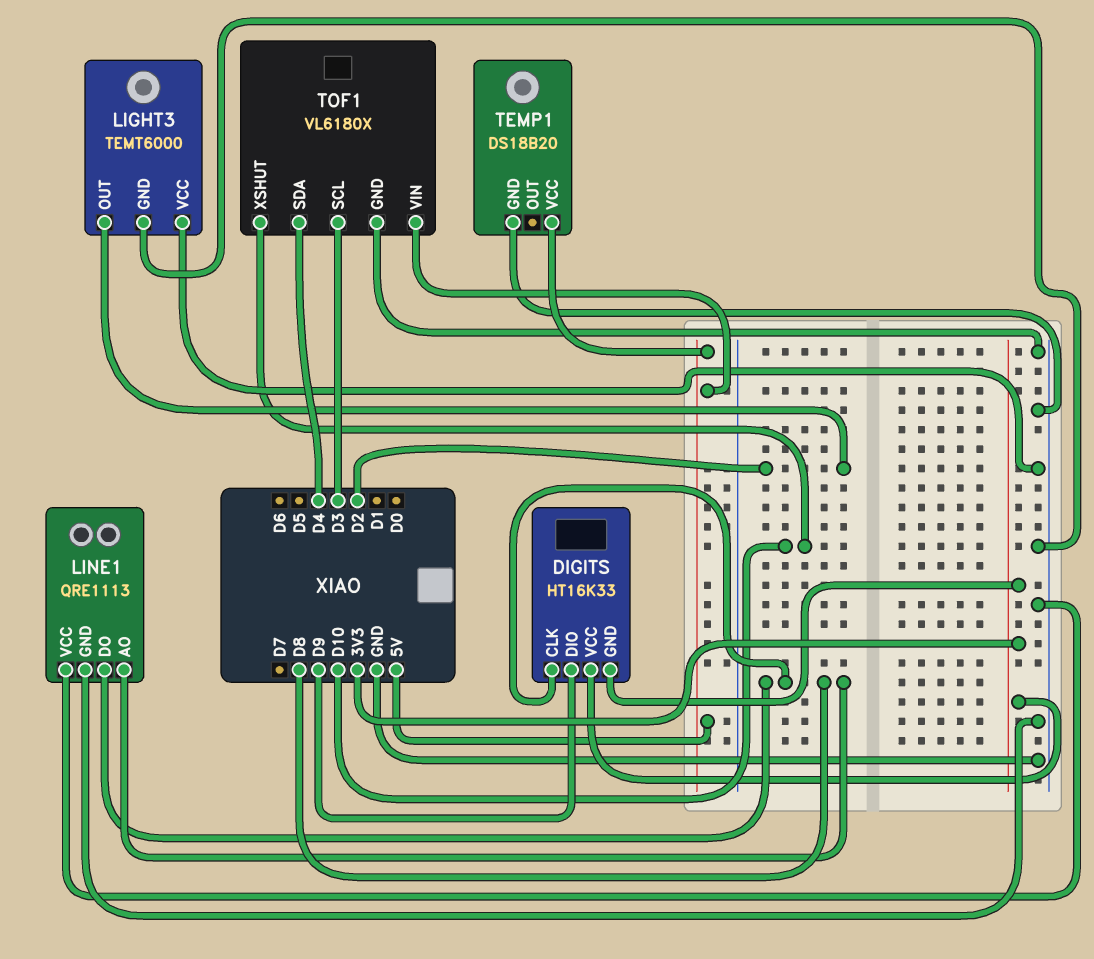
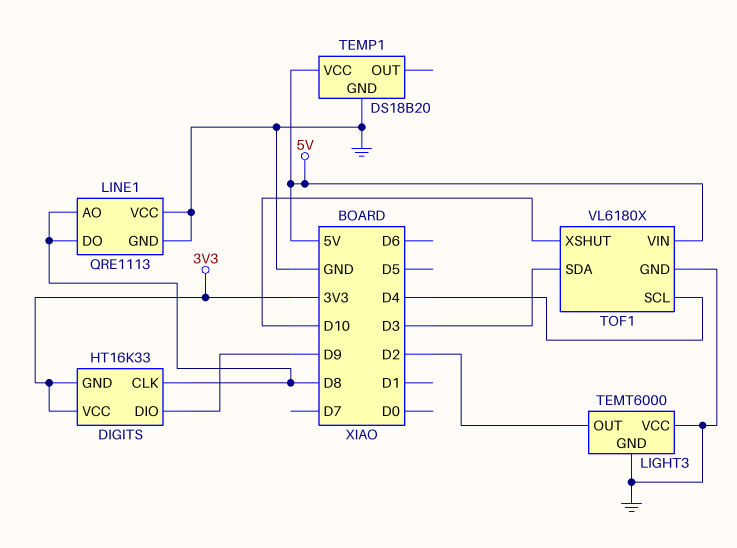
TOF1 pin SCL: D3 -> D4
TOF1 pin SDA: D4 -> D3

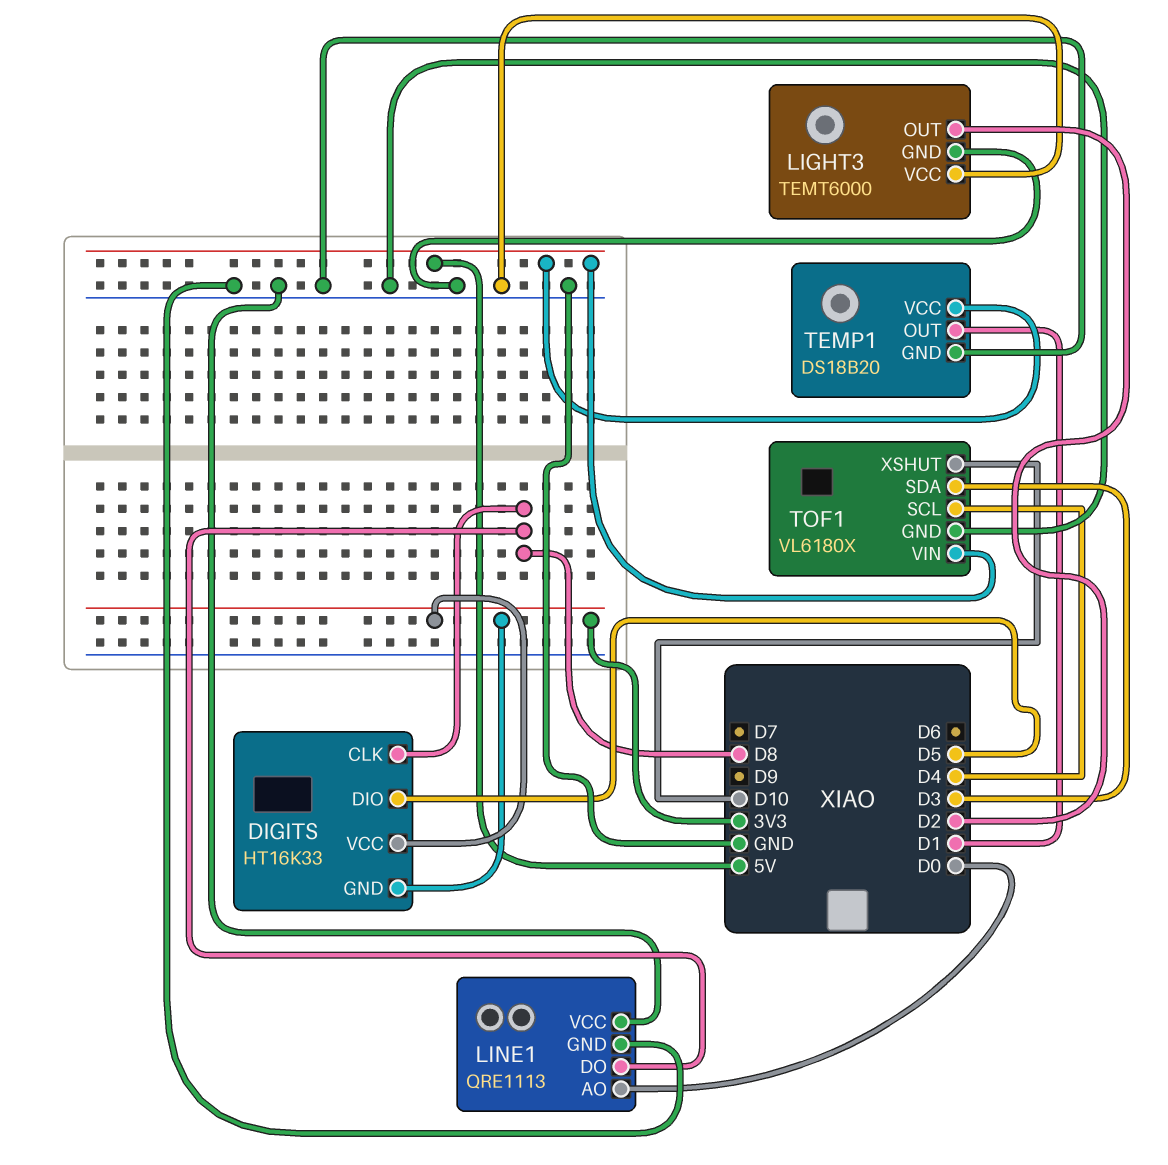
DIGITS pin DIO: D9 -> D5
LINE1 pin AO: D8 -> D0
TEMP1 pin OUT: none -> D1

